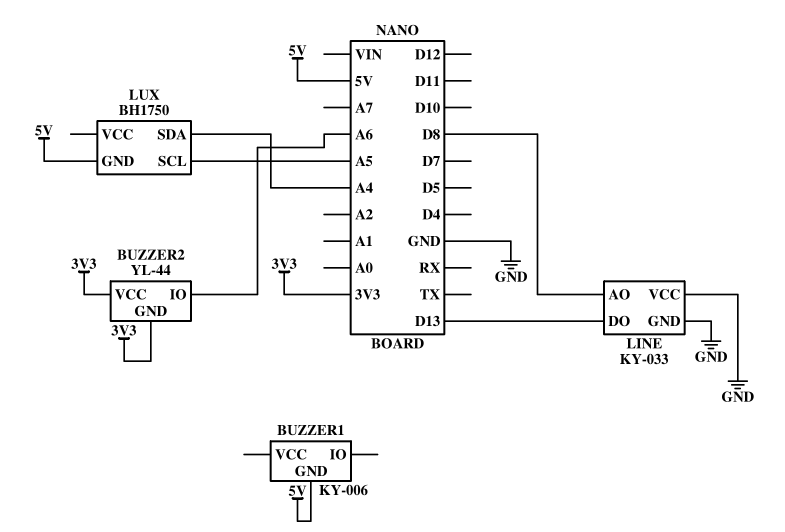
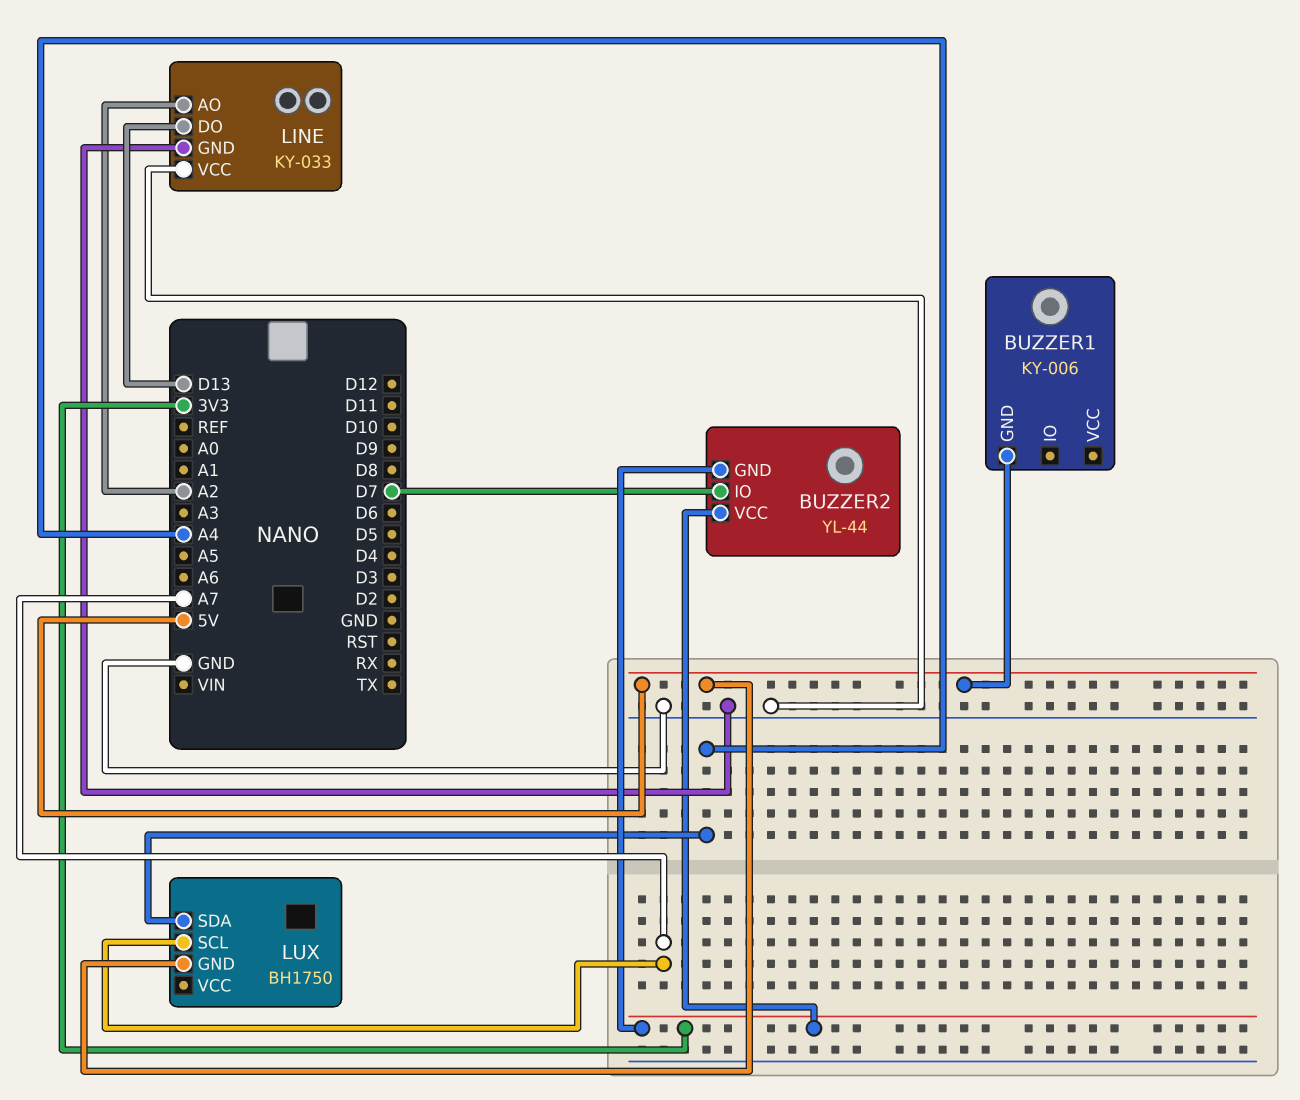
BUZZER2 pin IO: A6 -> D7
LINE pin AO: D8 -> A2
LUX pin SCL: A5 -> A7

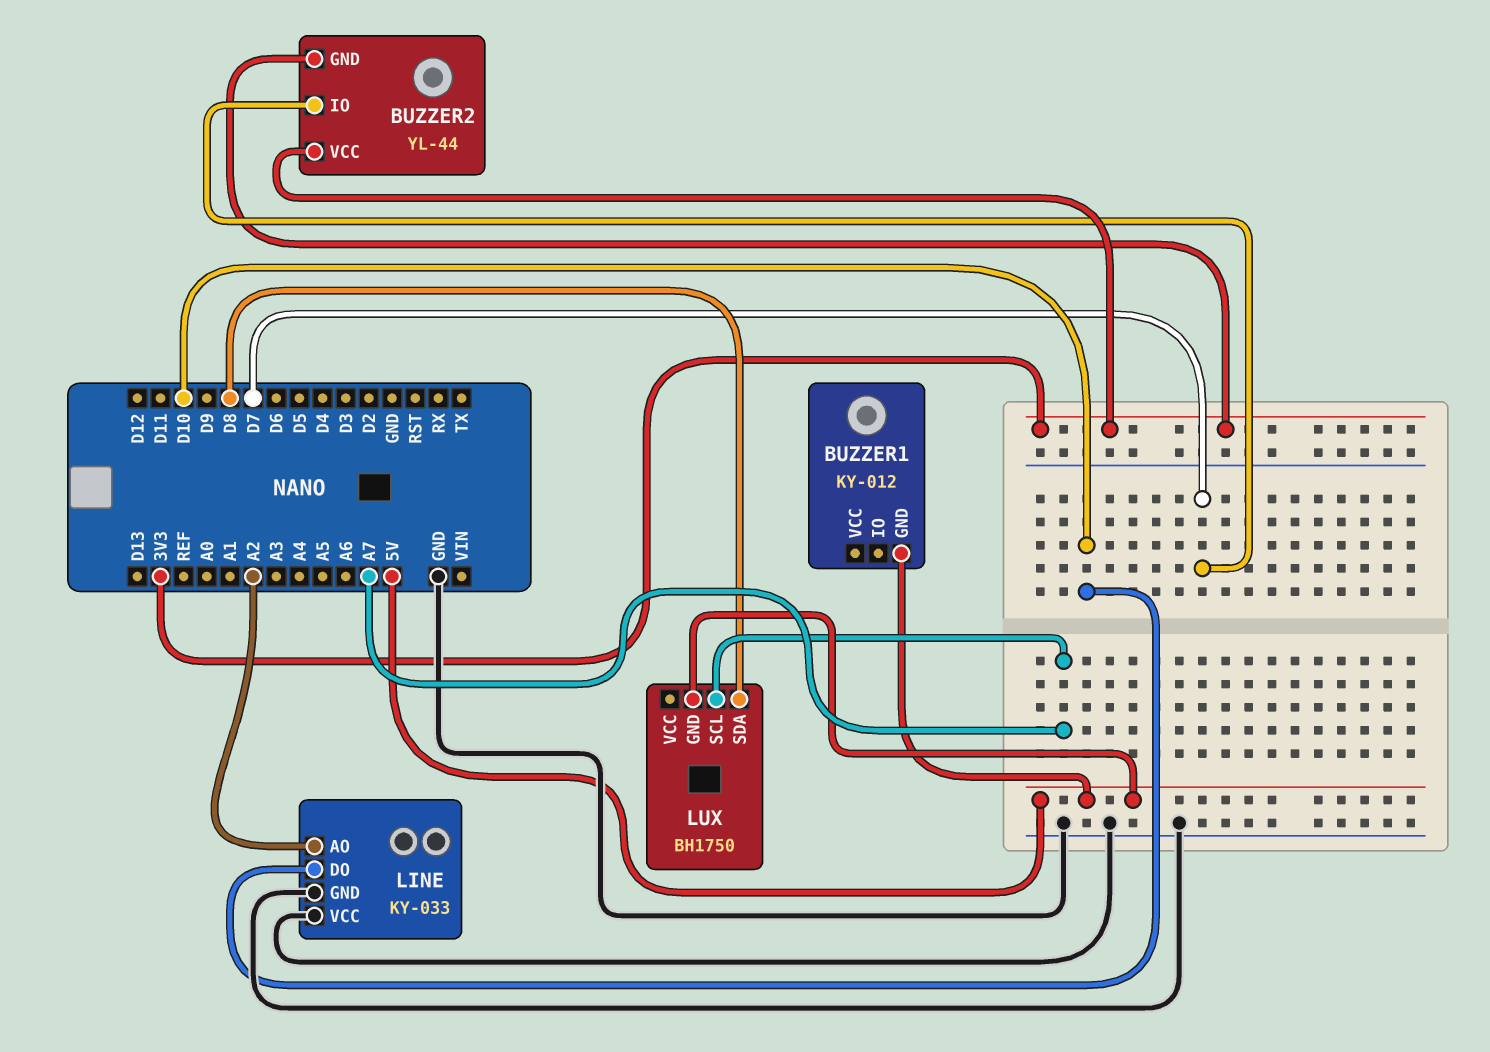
BUZZER1: KY-006 -> KY-012
LINE pin DO: D13 -> D10
LUX pin SDA: A4 -> D8

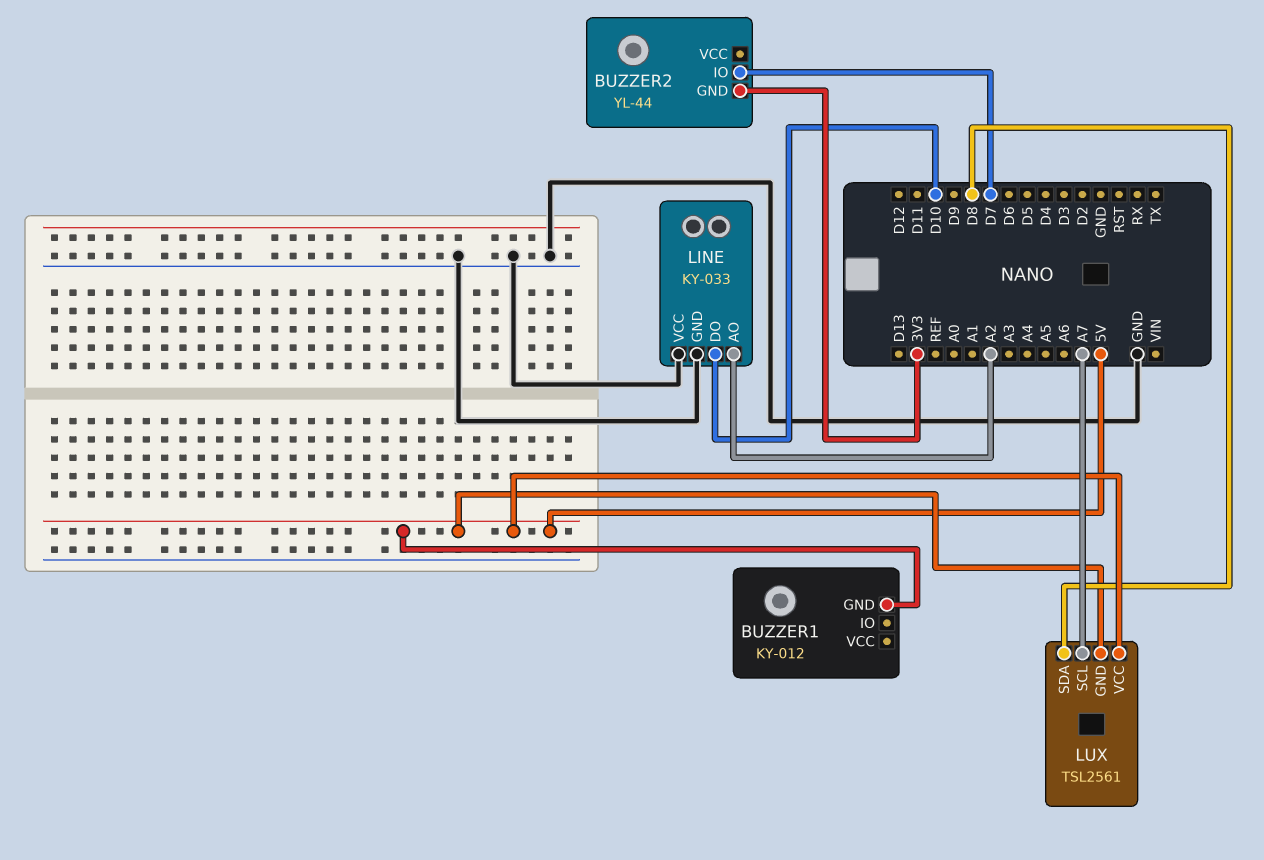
BUZZER2 pin VCC: 3V3 -> none
LUX: BH1750 -> TSL2561
LUX pin VCC: none -> 5V

